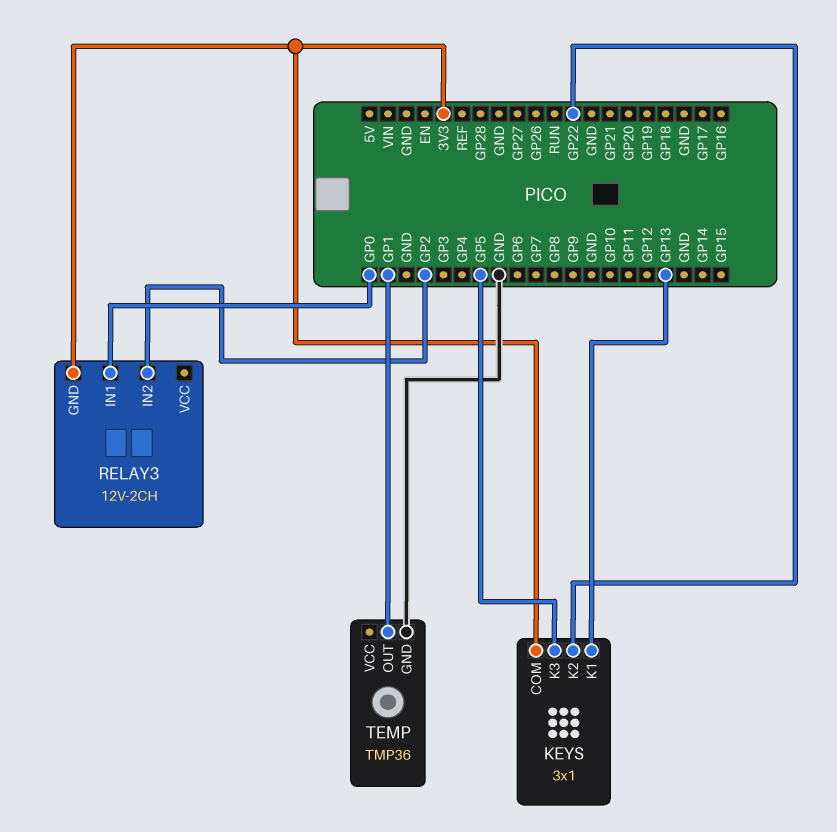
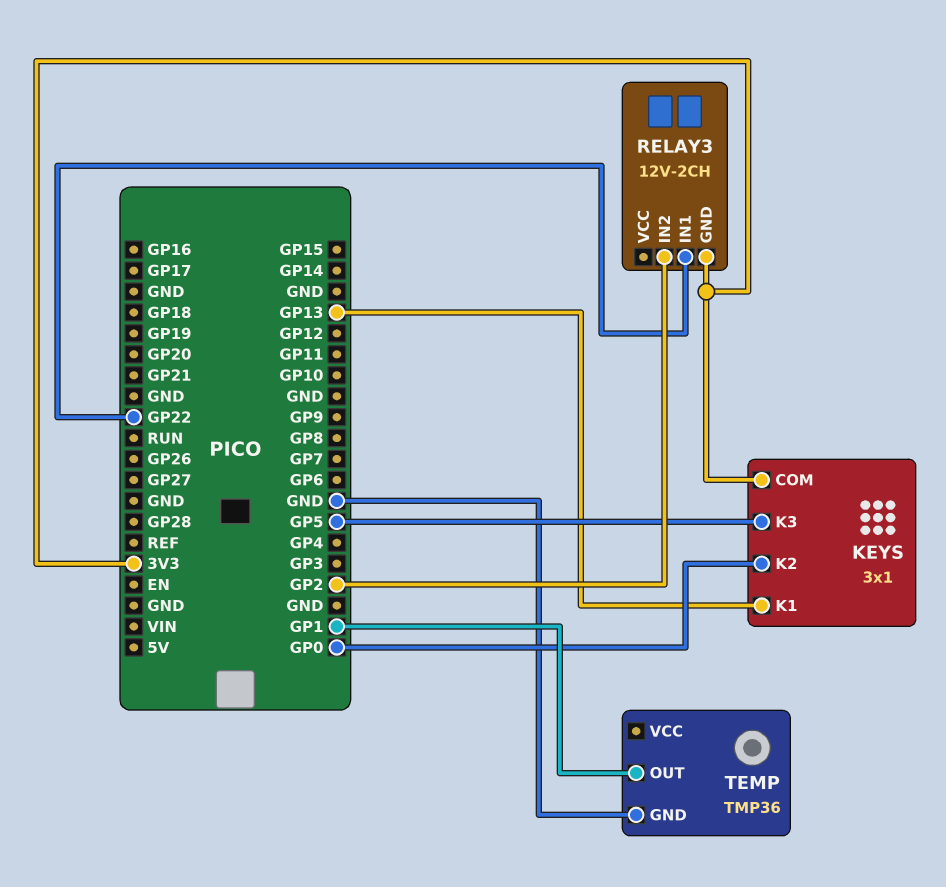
KEYS pin K2: GP22 -> GP0
RELAY3 pin IN1: GP0 -> GP22

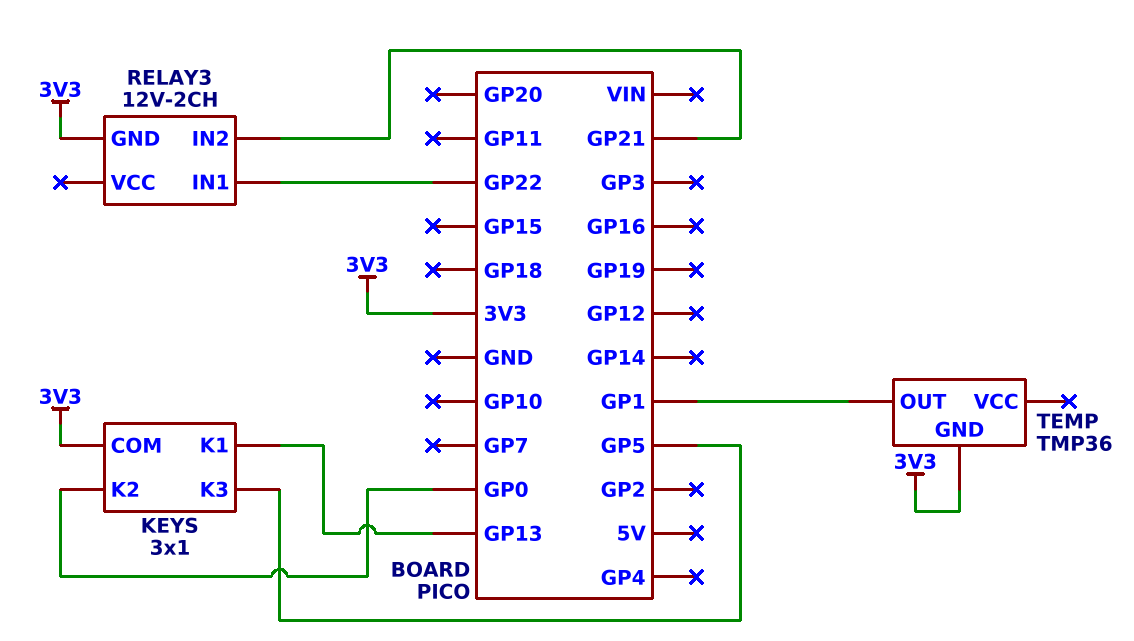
RELAY3 pin IN2: GP2 -> GP21
TEMP pin GND: GND -> 3V3

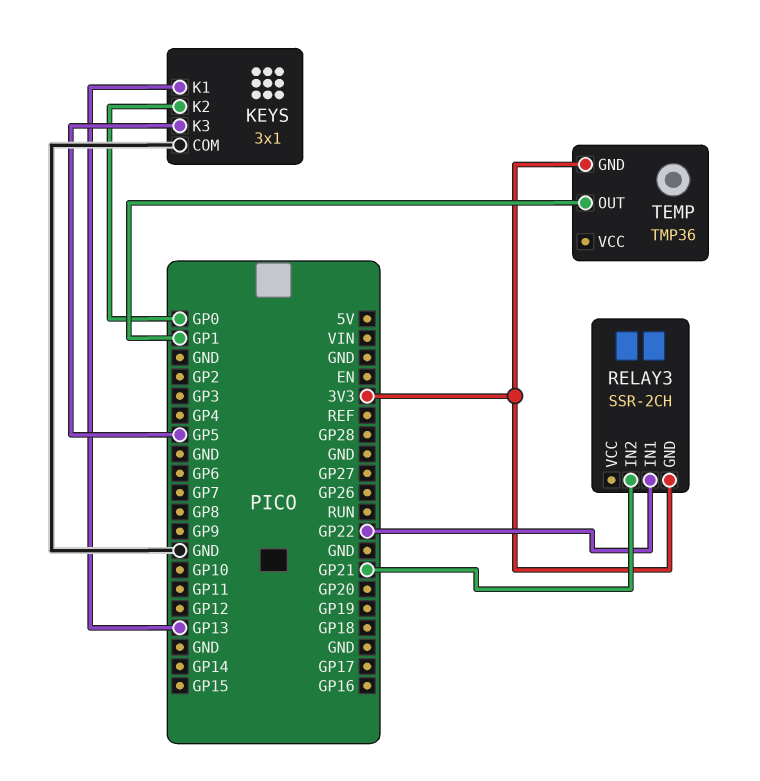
KEYS pin COM: 3V3 -> GND
RELAY3: 12V-2CH -> SSR-2CH

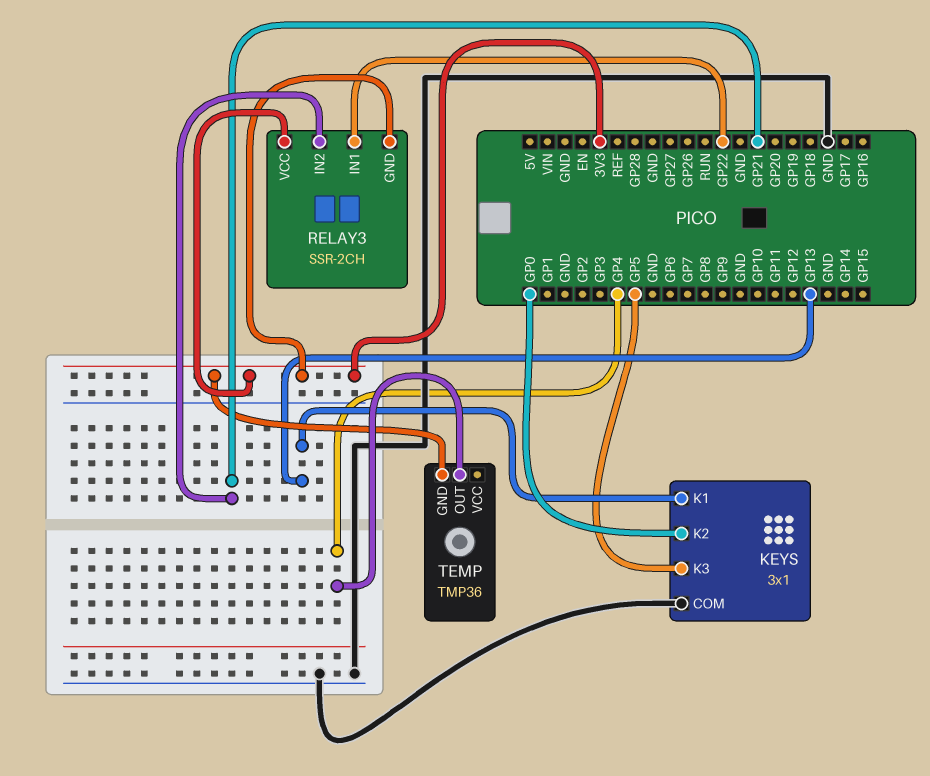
RELAY3 pin VCC: none -> 3V3
TEMP pin OUT: GP1 -> GP4

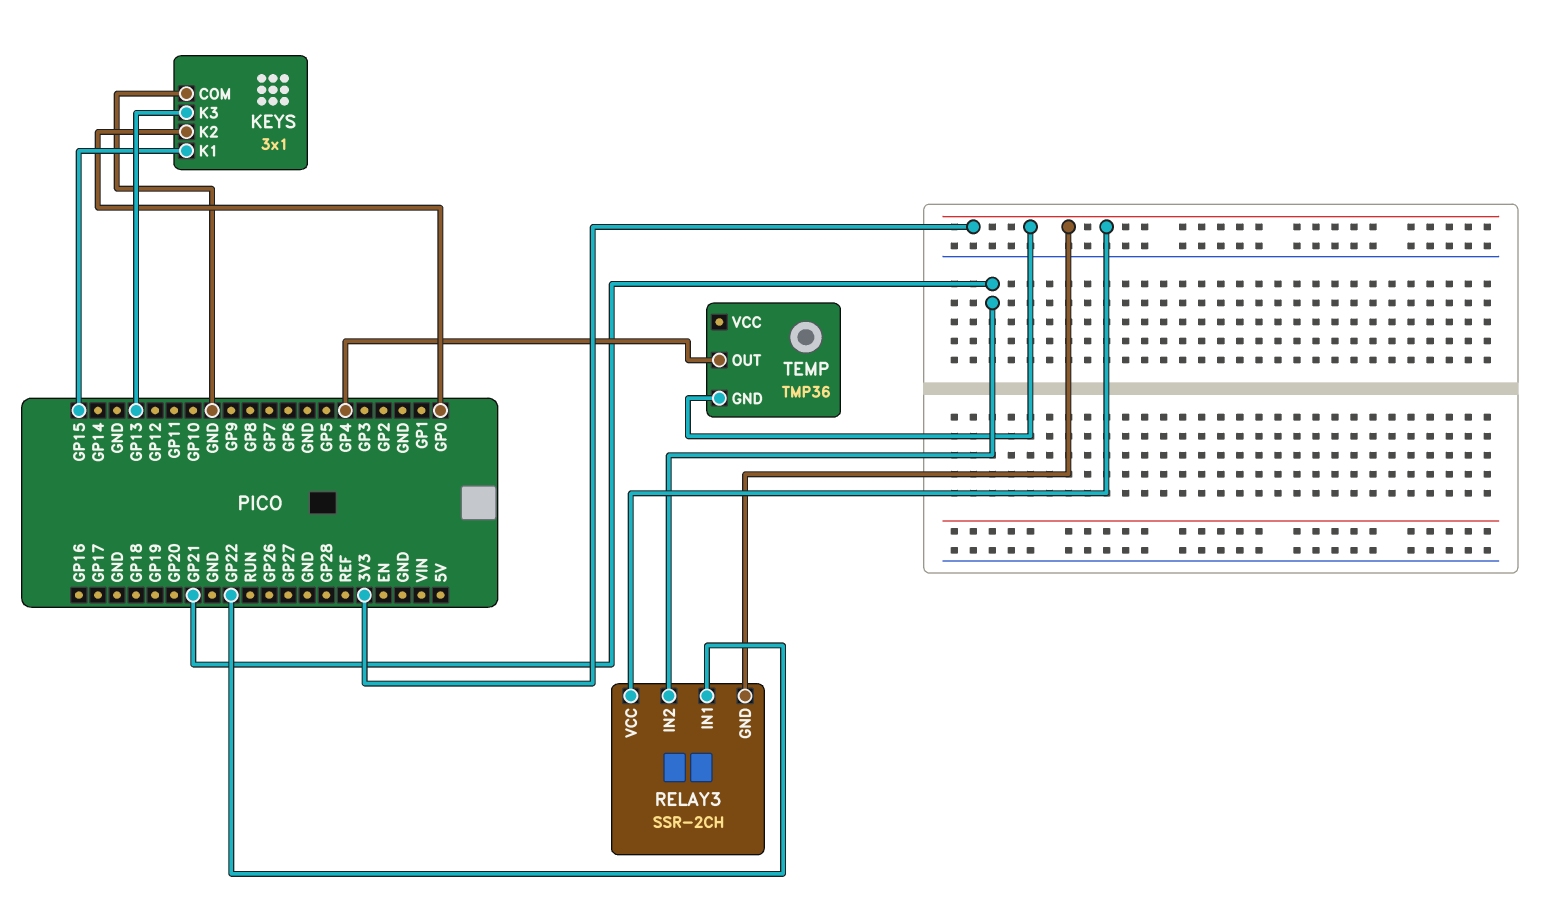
KEYS pin K1: GP13 -> GP15
KEYS pin K3: GP5 -> GP13

